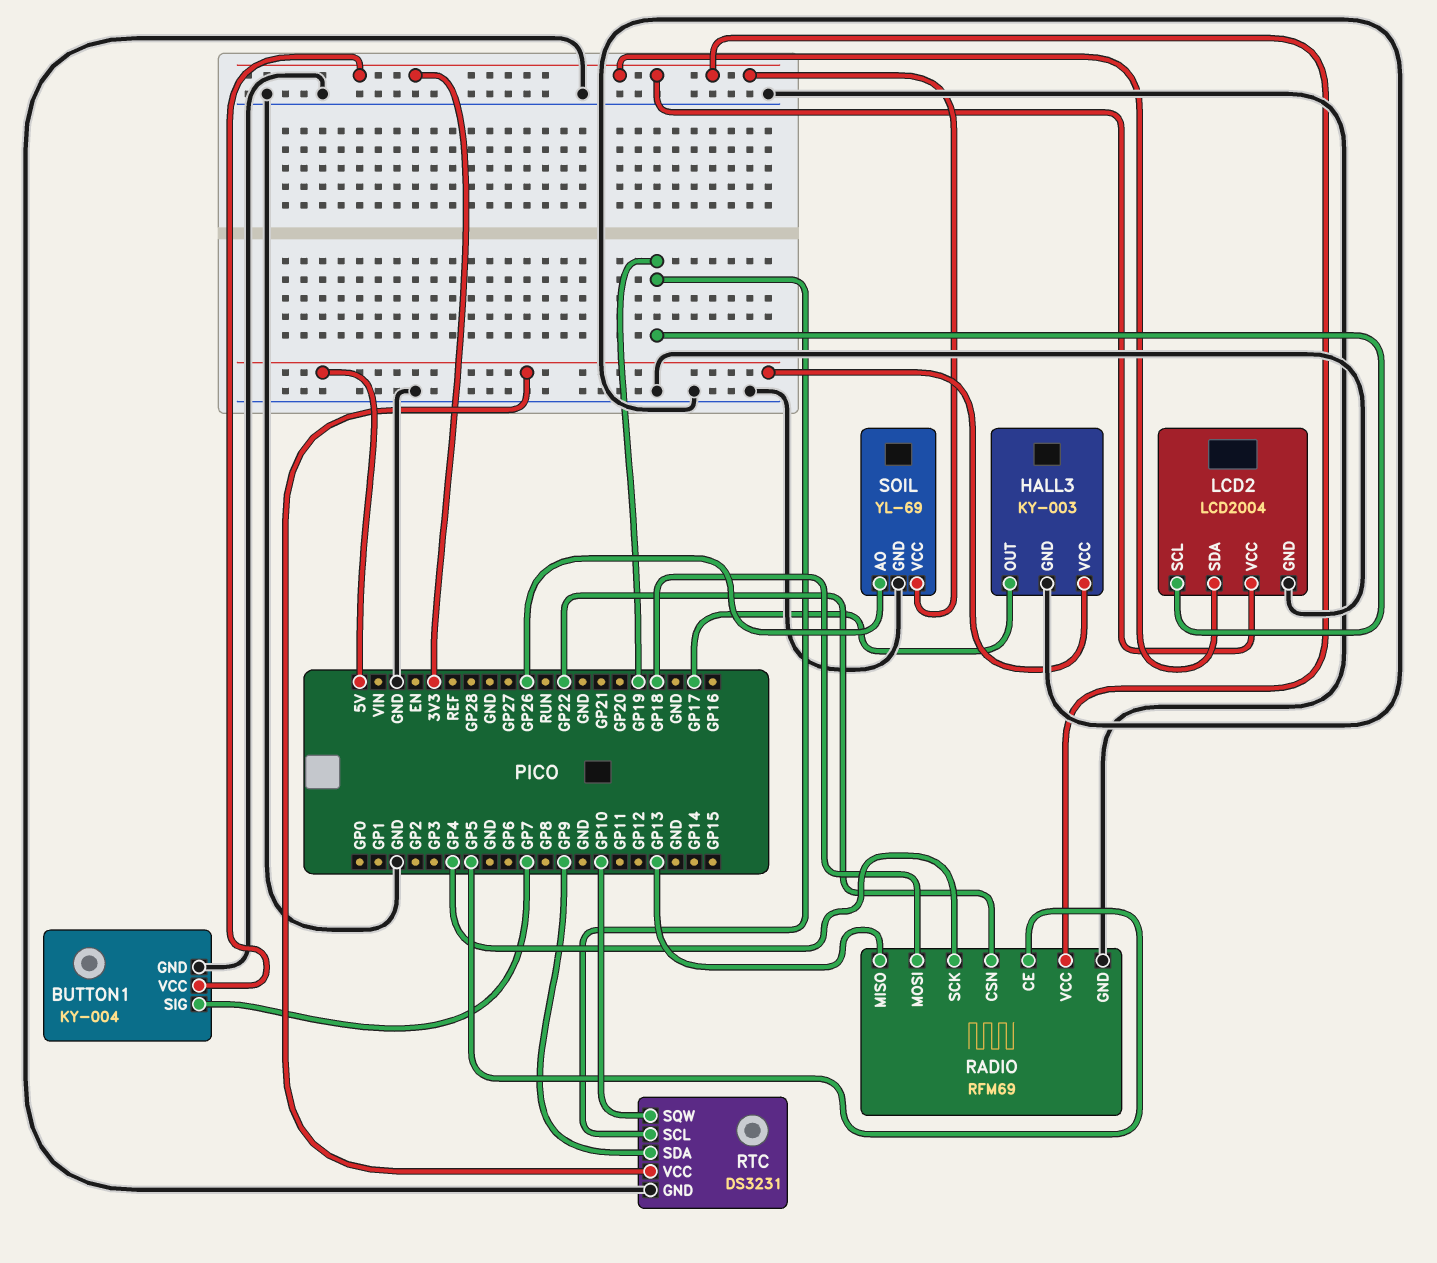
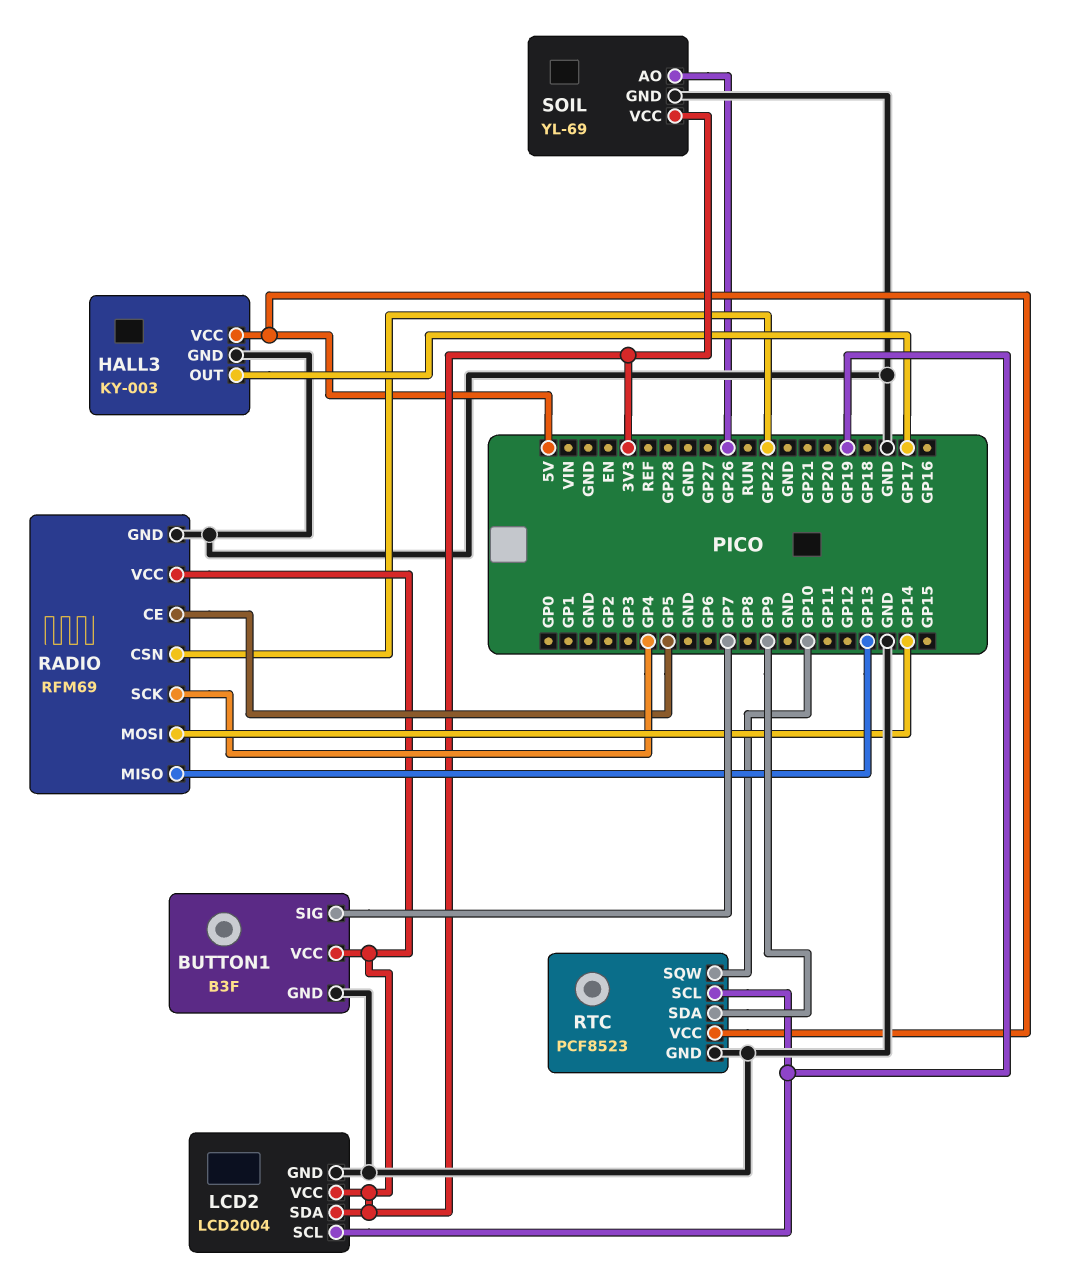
BUTTON1: KY-004 -> B3F
RADIO pin MOSI: GP18 -> GP14
RTC: DS3231 -> PCF8523

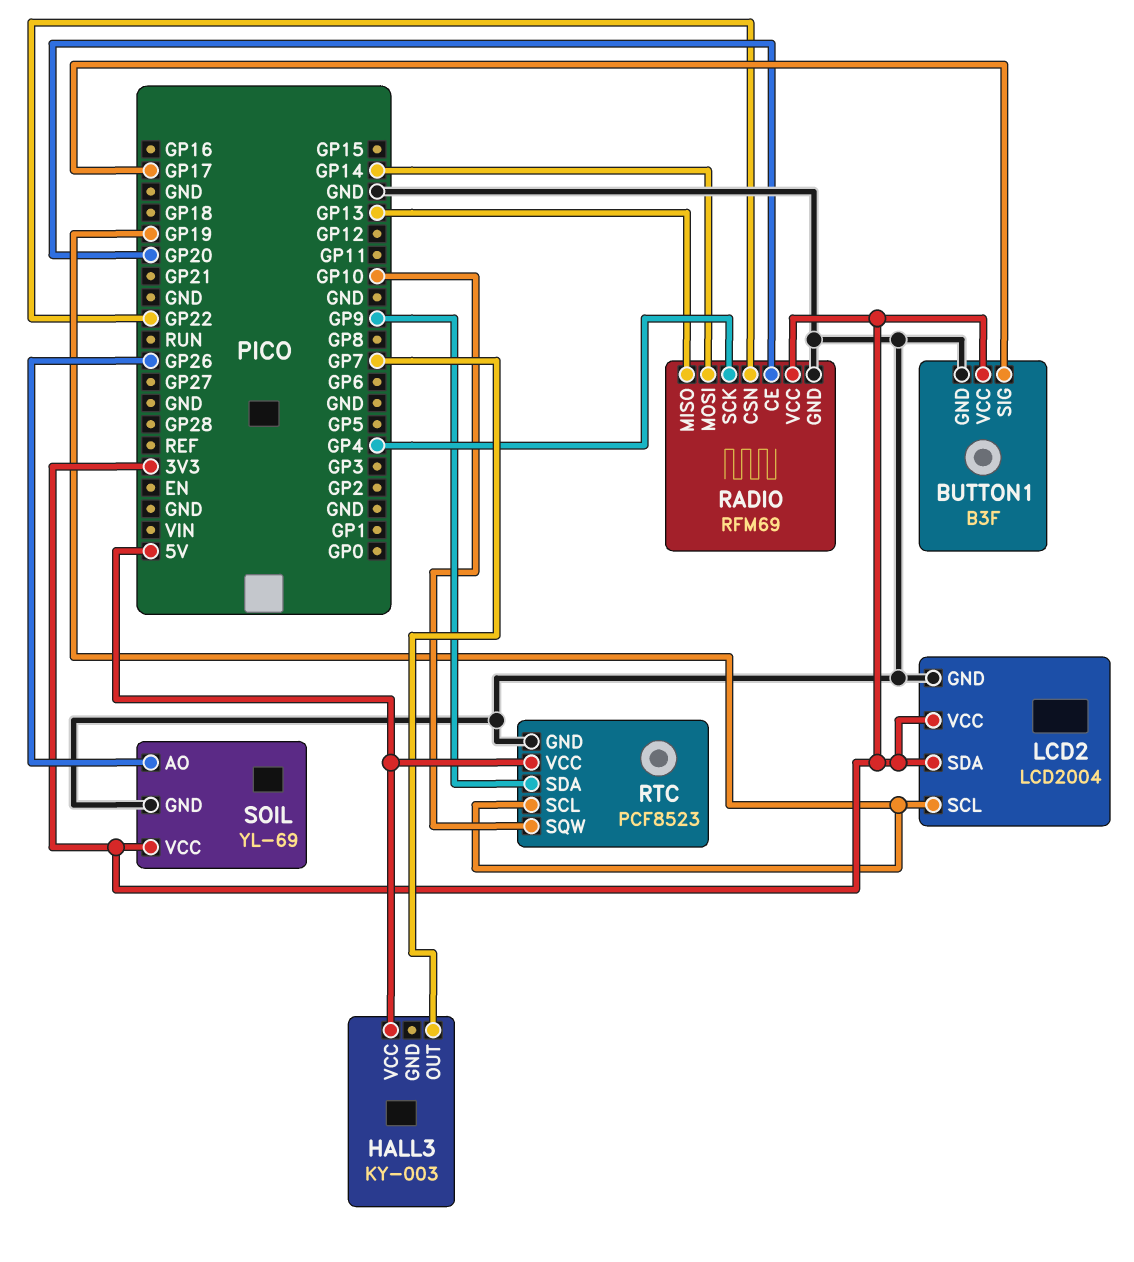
BUTTON1 pin SIG: GP7 -> GP17
HALL3 pin GND: GND -> none
HALL3 pin OUT: GP17 -> GP7
RADIO pin CE: GP5 -> GP20

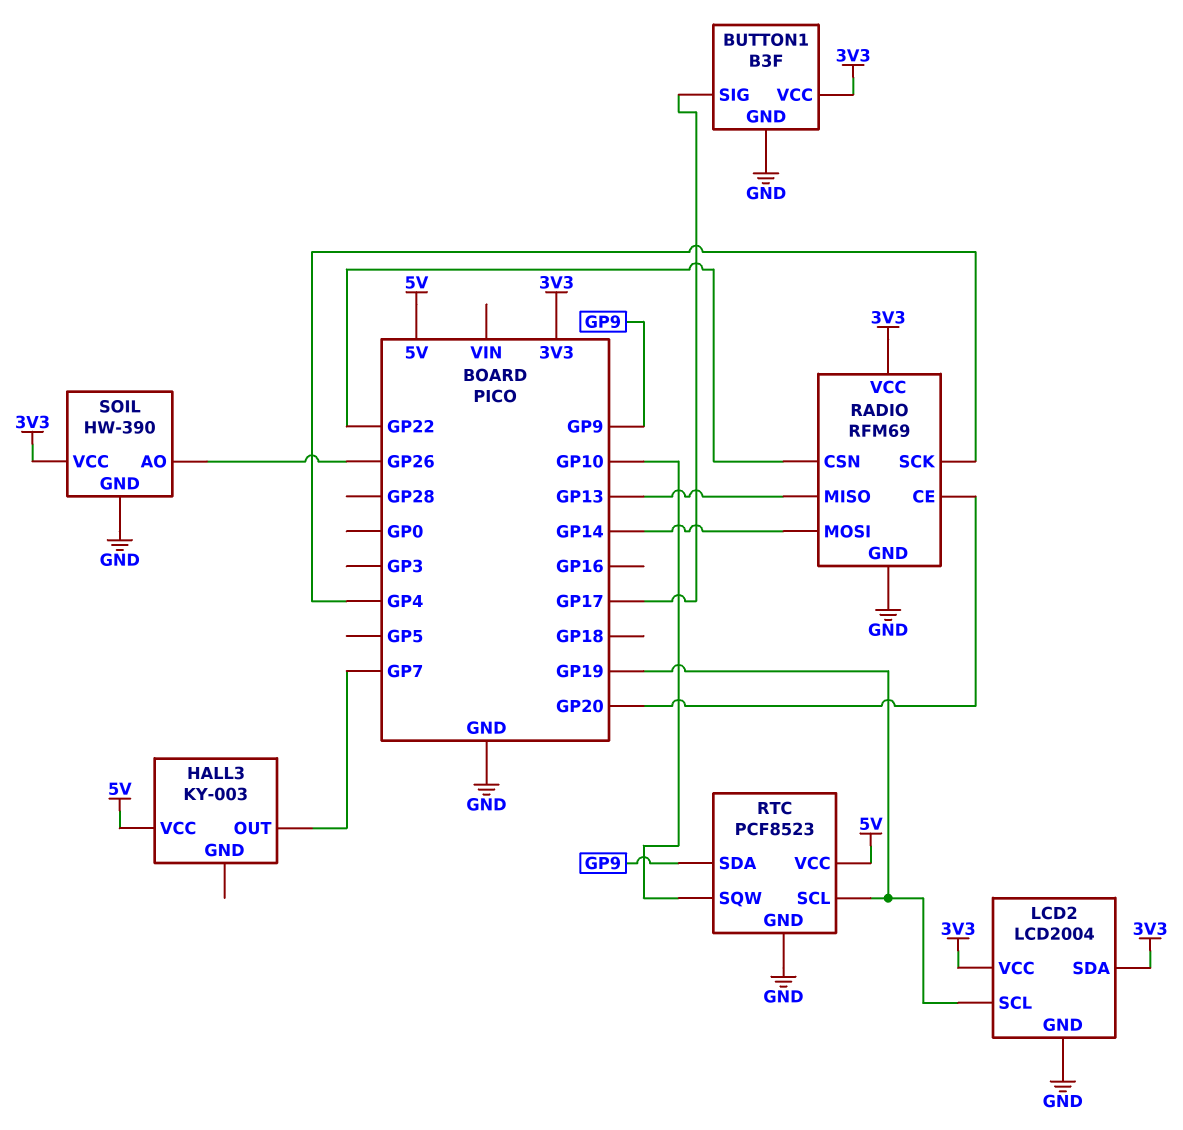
SOIL: YL-69 -> HW-390

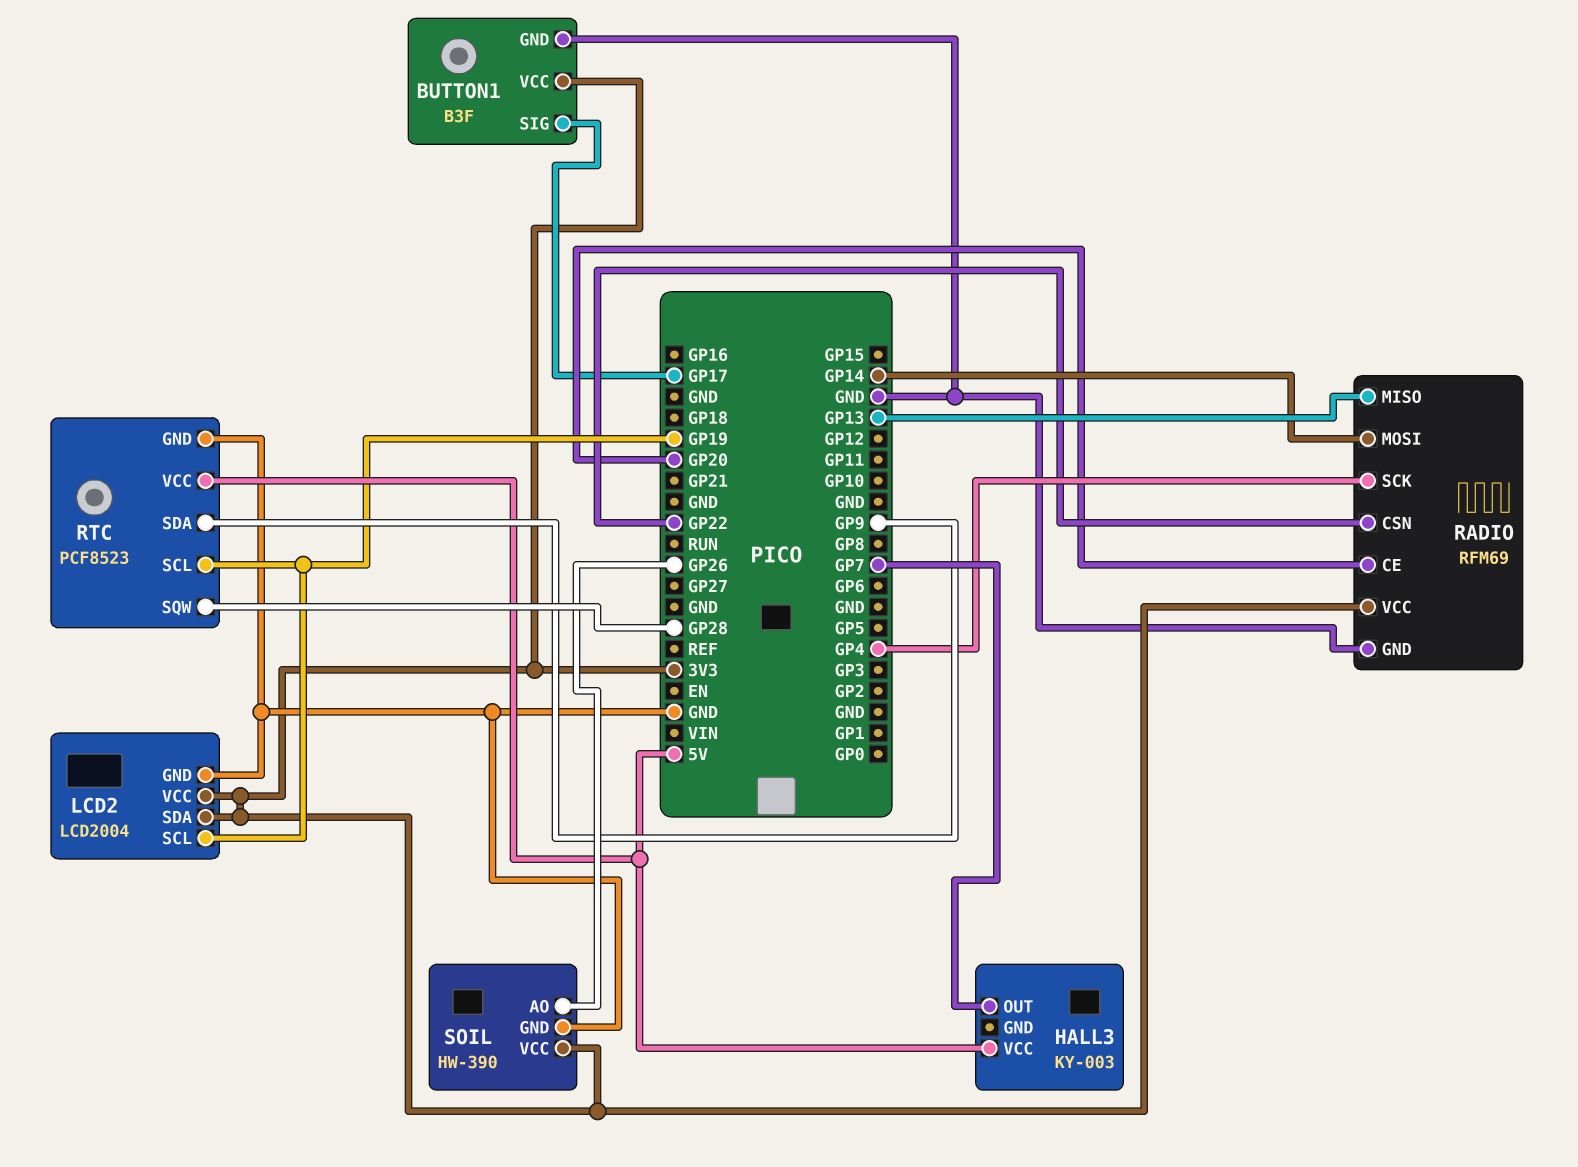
RTC pin SQW: GP10 -> GP28

